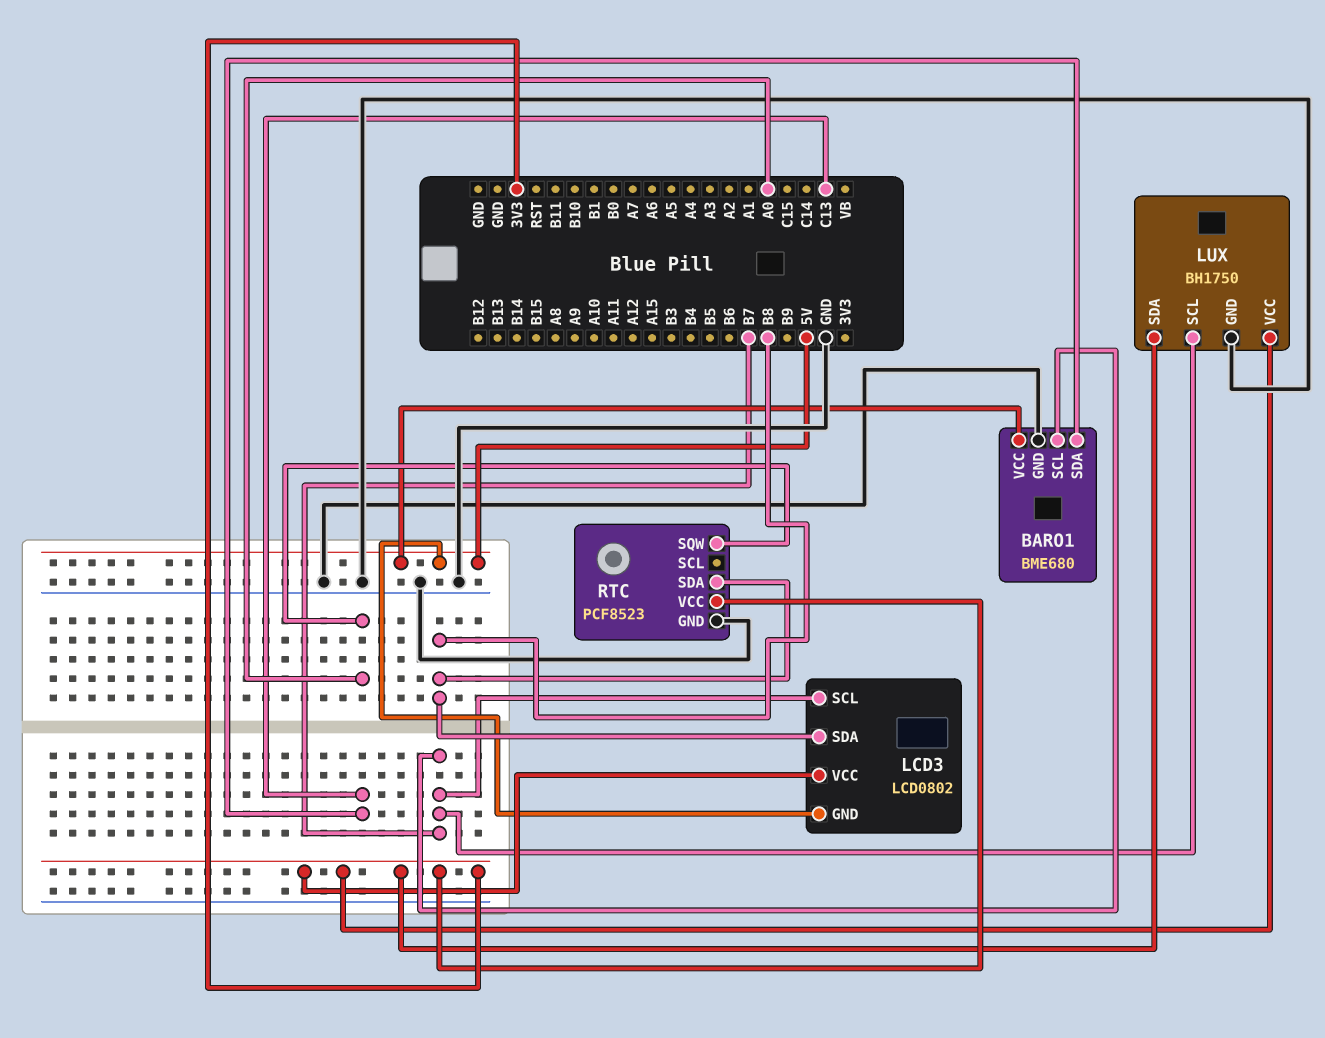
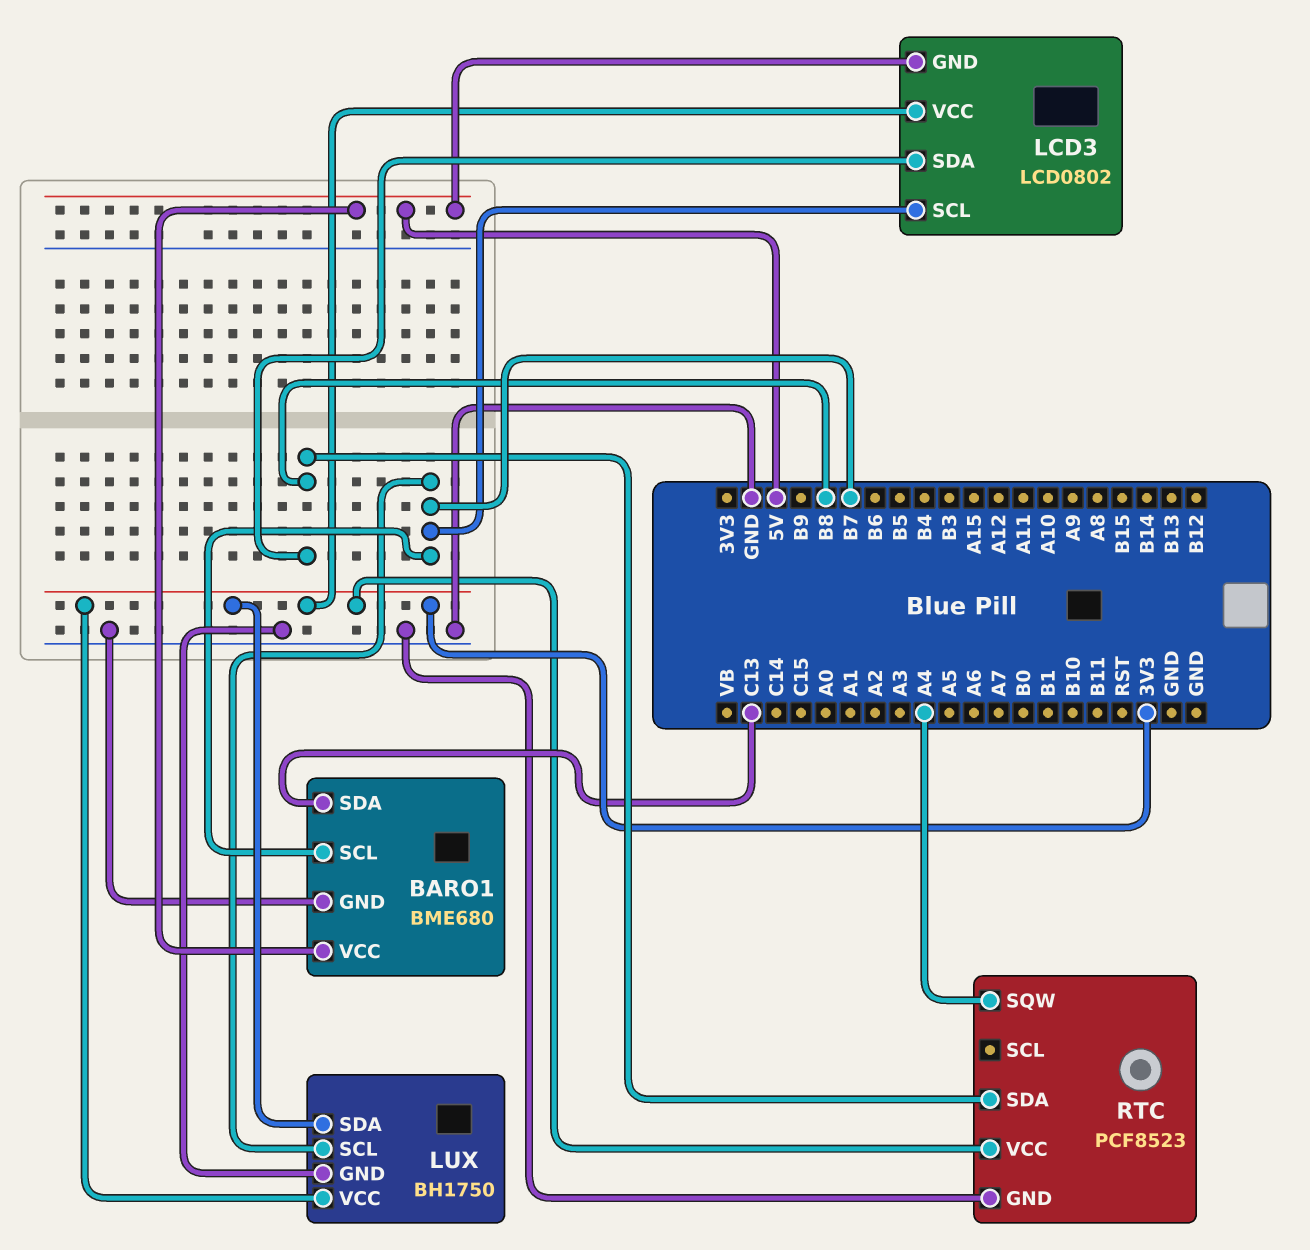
RTC pin SQW: A0 -> A4

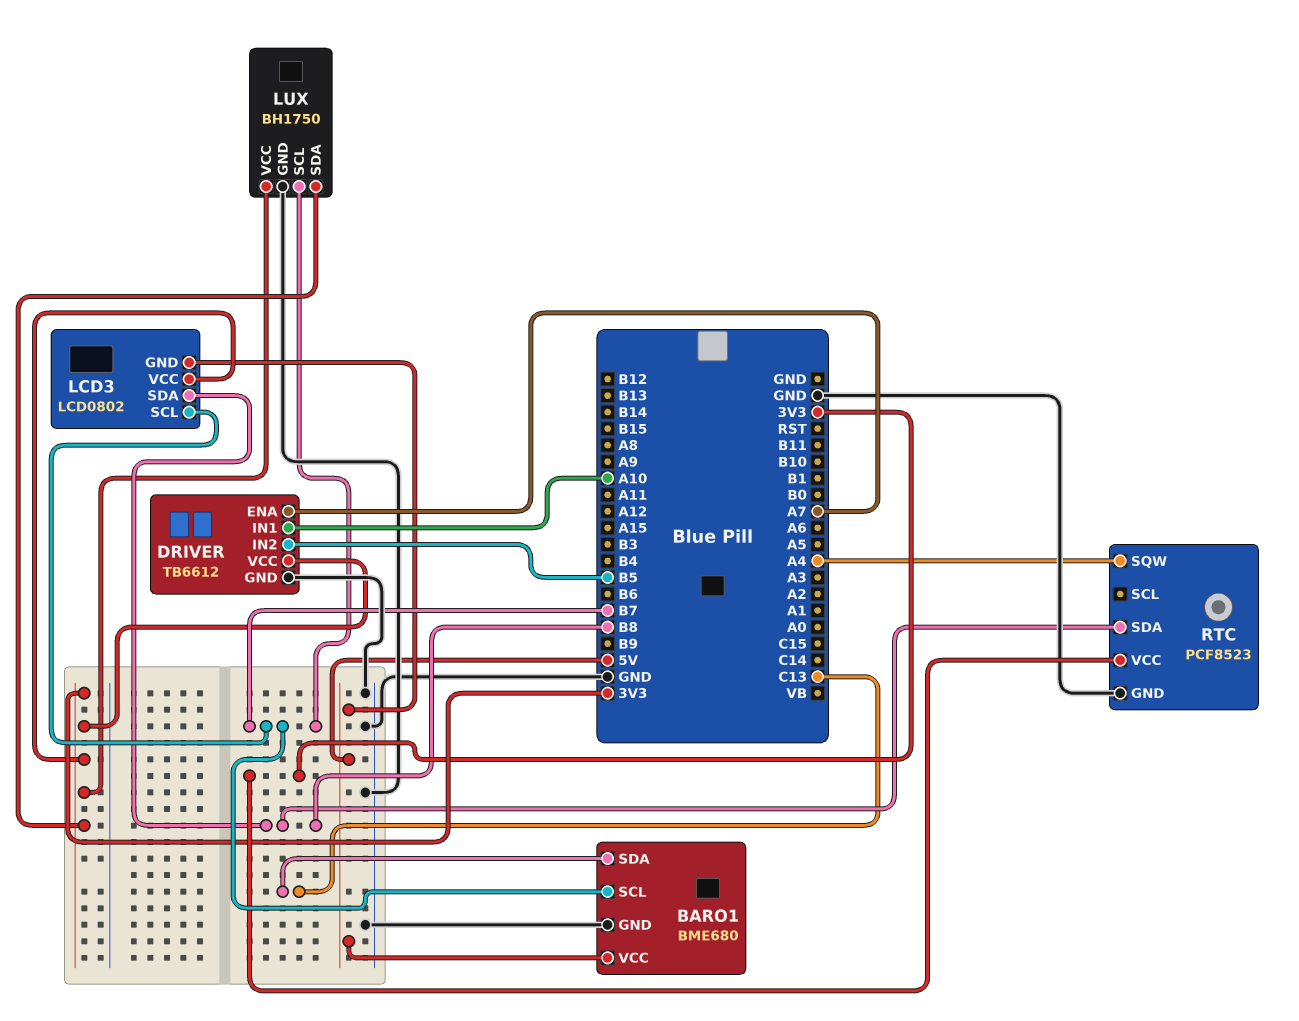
DRIVER: none -> TB6612
DRIVER pin ENA: none -> A7
DRIVER pin GND: none -> GND
DRIVER pin IN1: none -> A10
DRIVER pin IN2: none -> B5
DRIVER pin VCC: none -> 3V3

